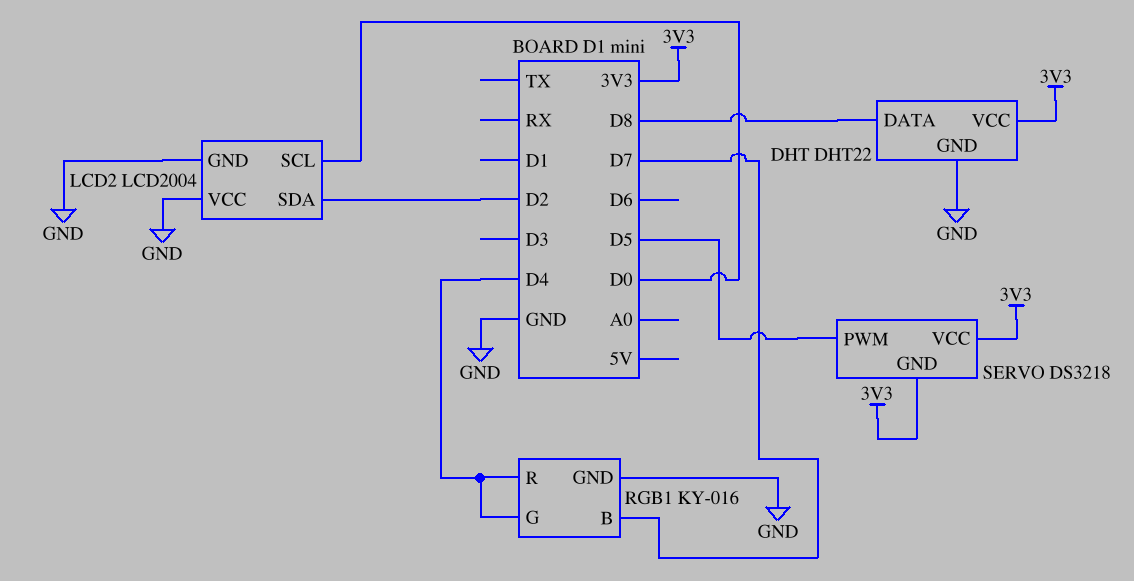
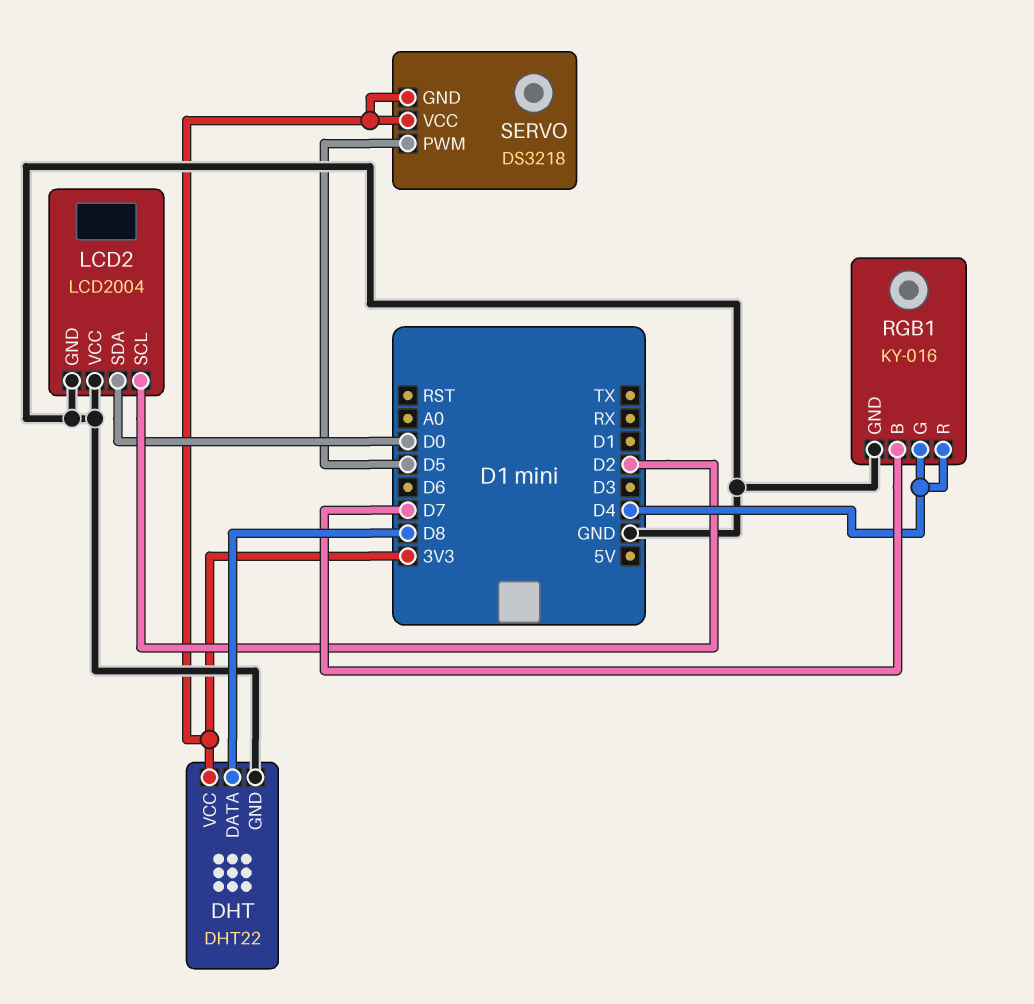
LCD2 pin SCL: D0 -> D2
LCD2 pin SDA: D2 -> D0

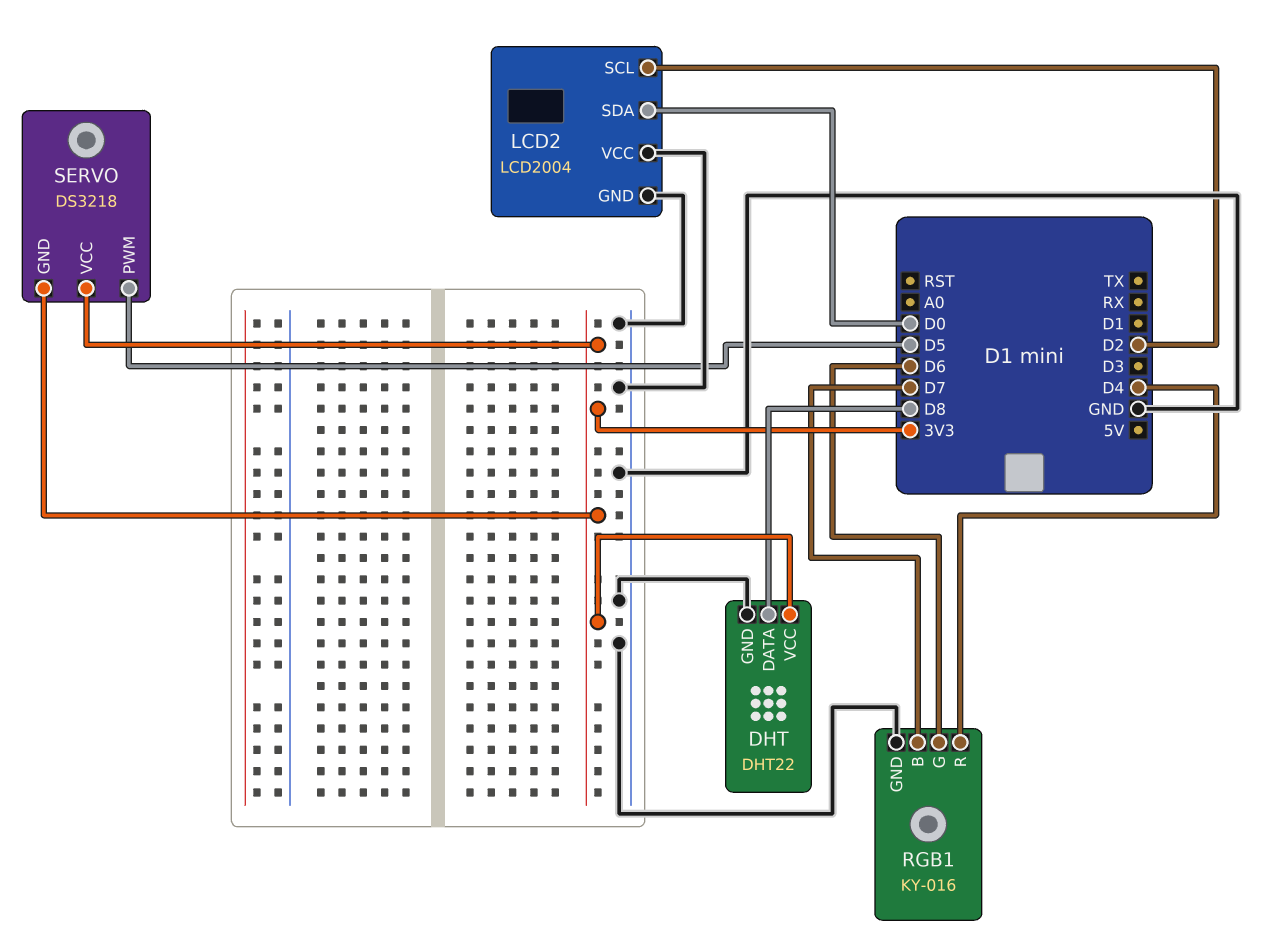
RGB1 pin G: D4 -> D6

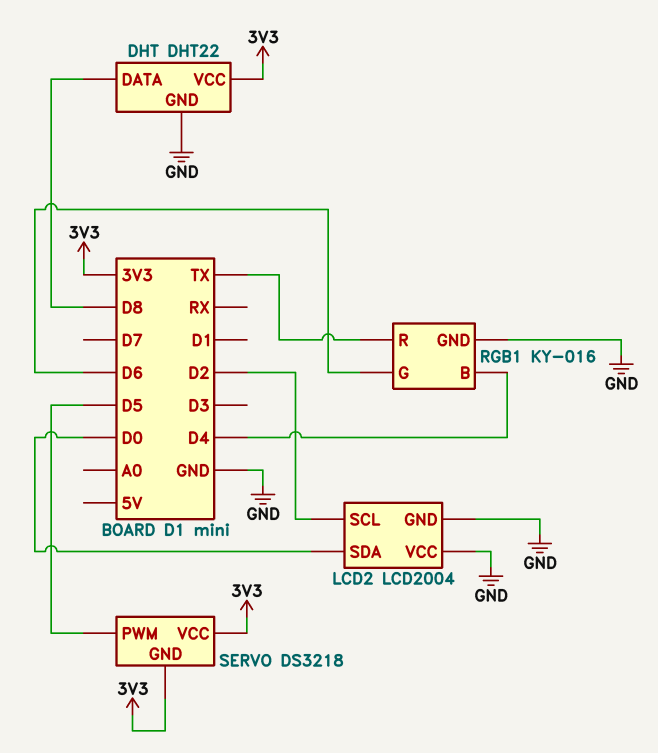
RGB1 pin B: D7 -> D4
RGB1 pin R: D4 -> TX

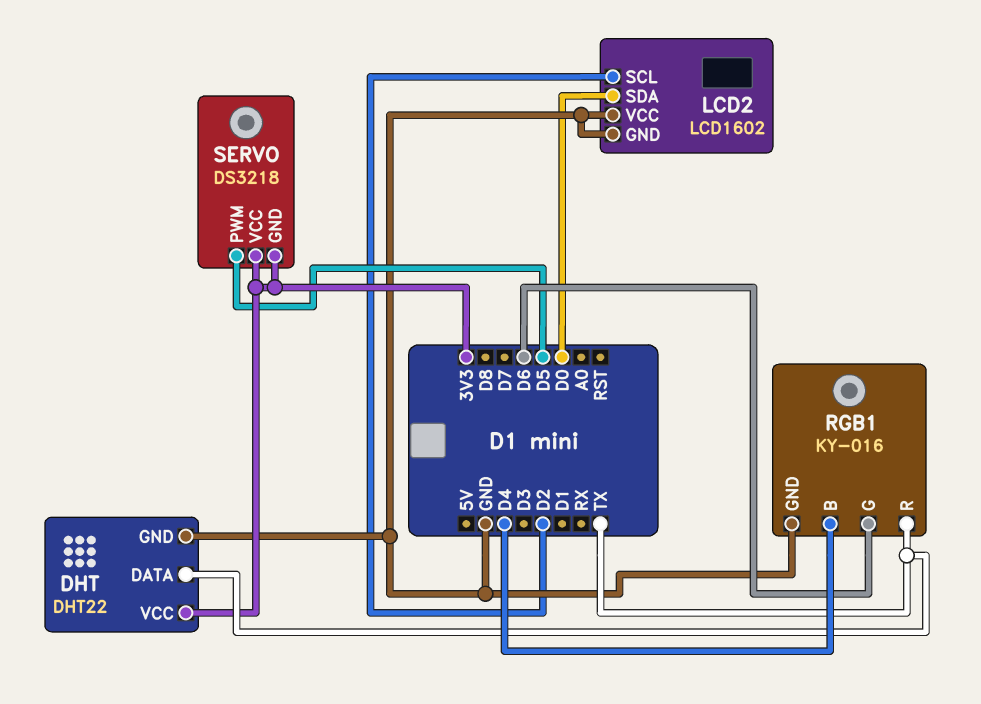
DHT pin DATA: D8 -> TX
LCD2: LCD2004 -> LCD1602

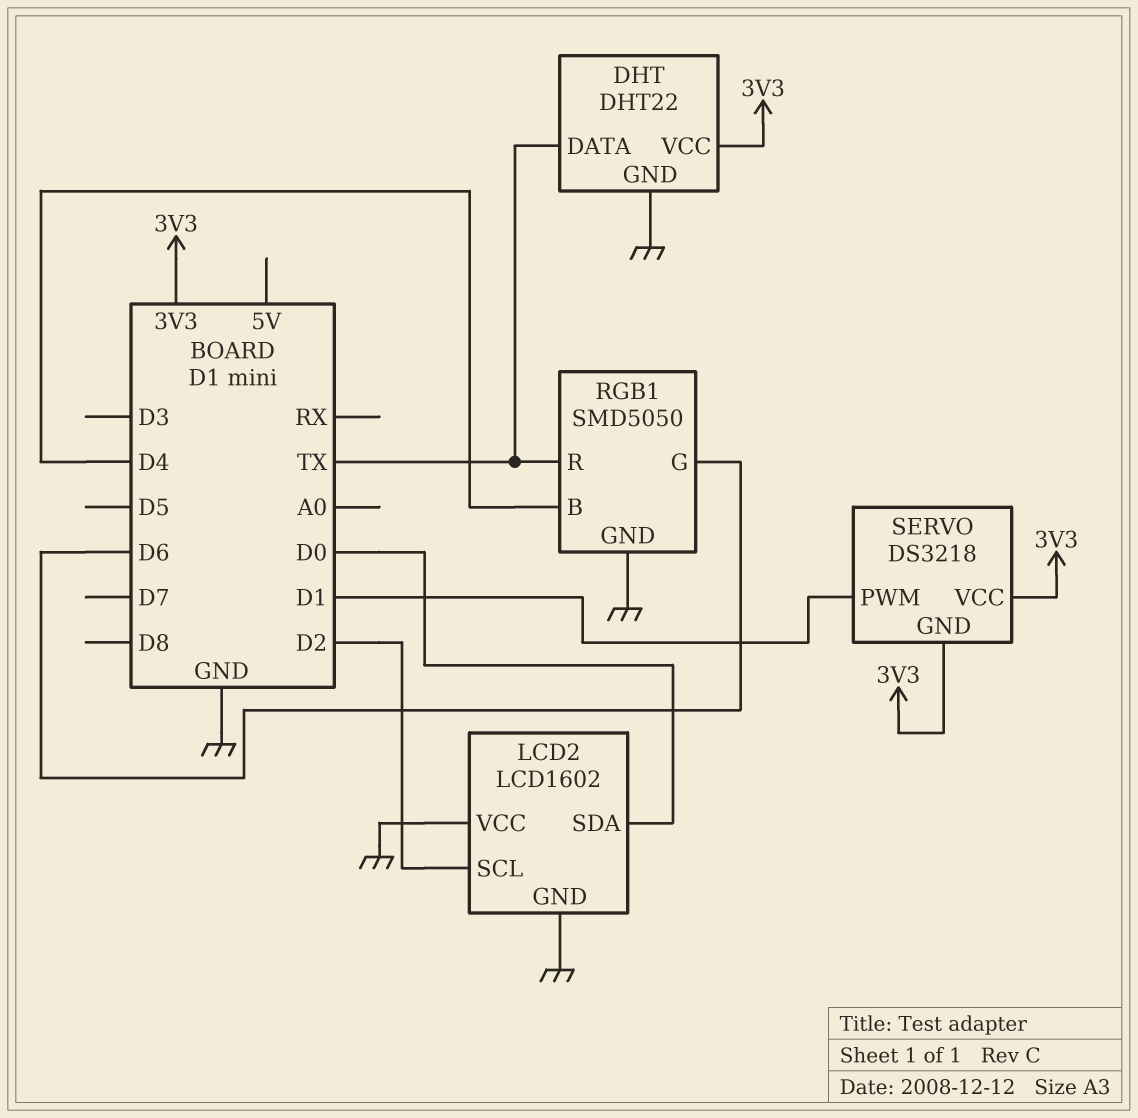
RGB1: KY-016 -> SMD5050
SERVO pin PWM: D5 -> D1

